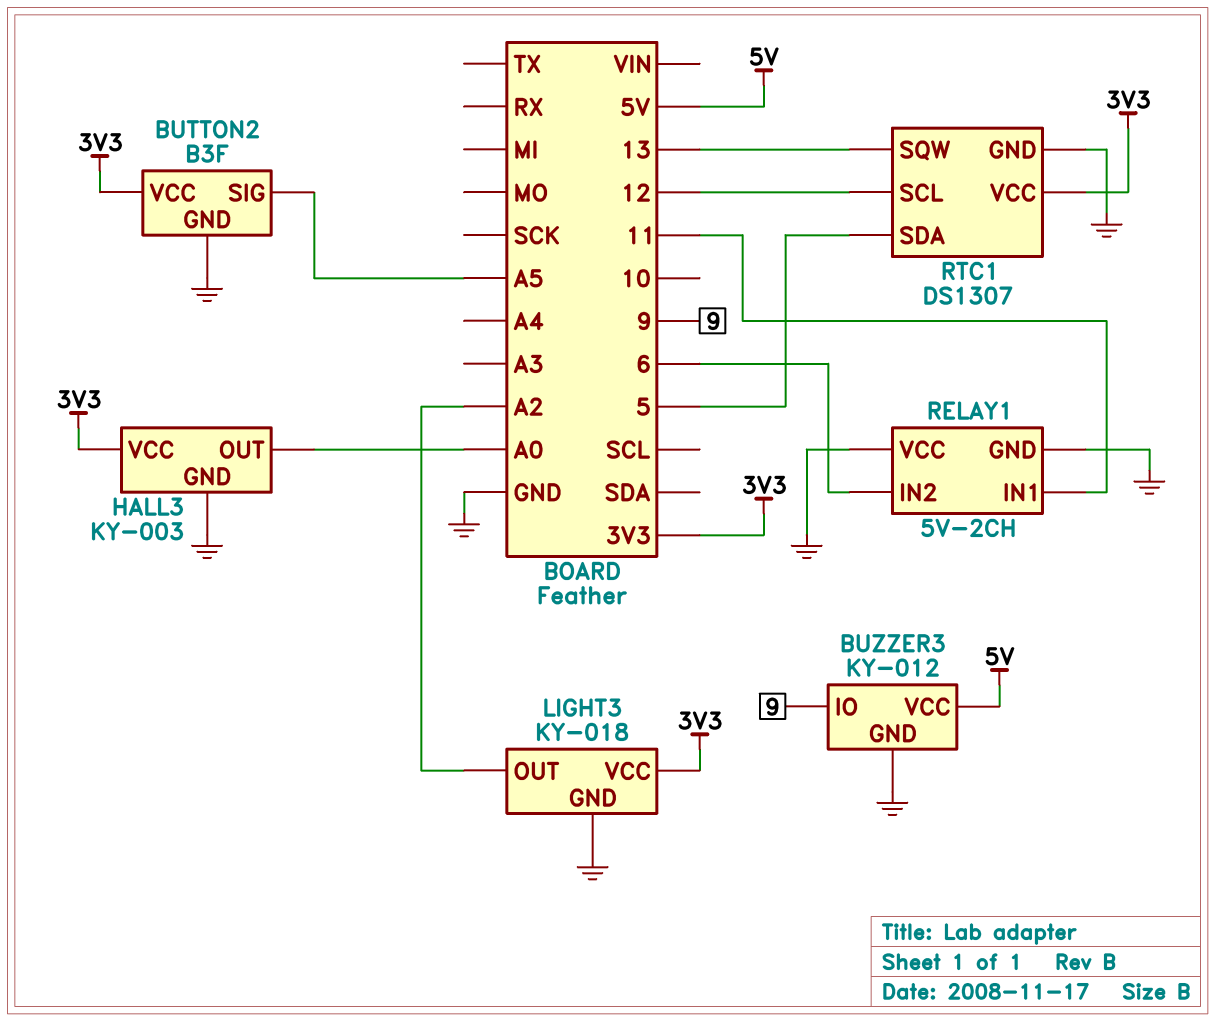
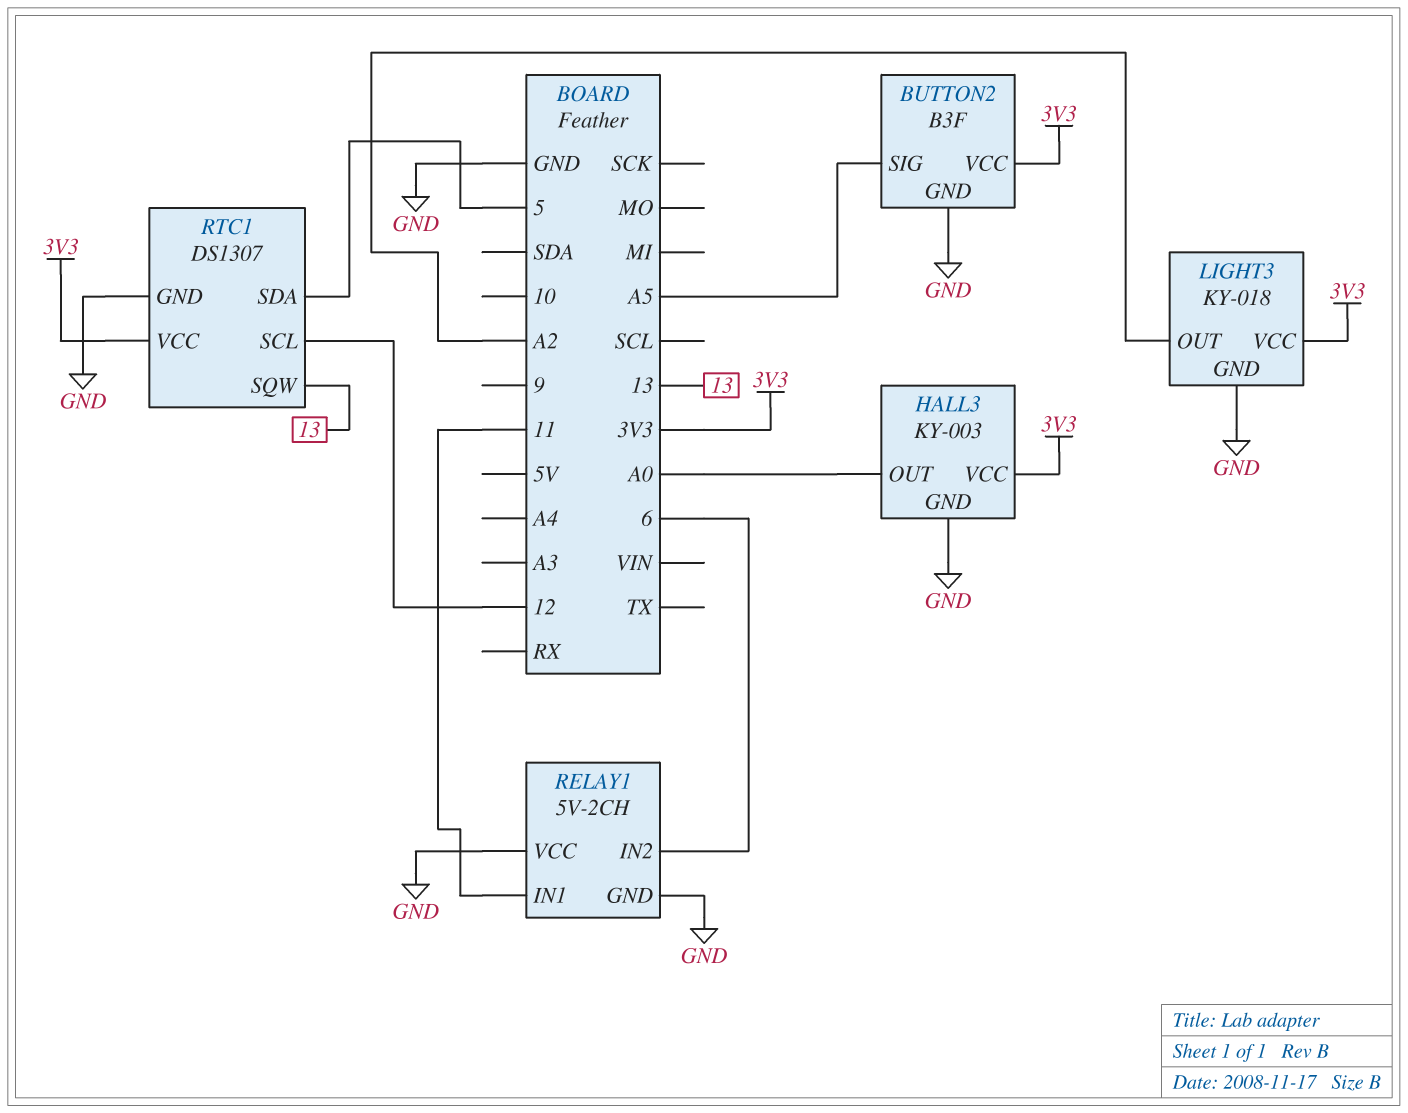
BUZZER3: KY-012 -> none
BUZZER3 pin GND: GND -> none
BUZZER3 pin IO: 9 -> none
BUZZER3 pin VCC: 5V -> none

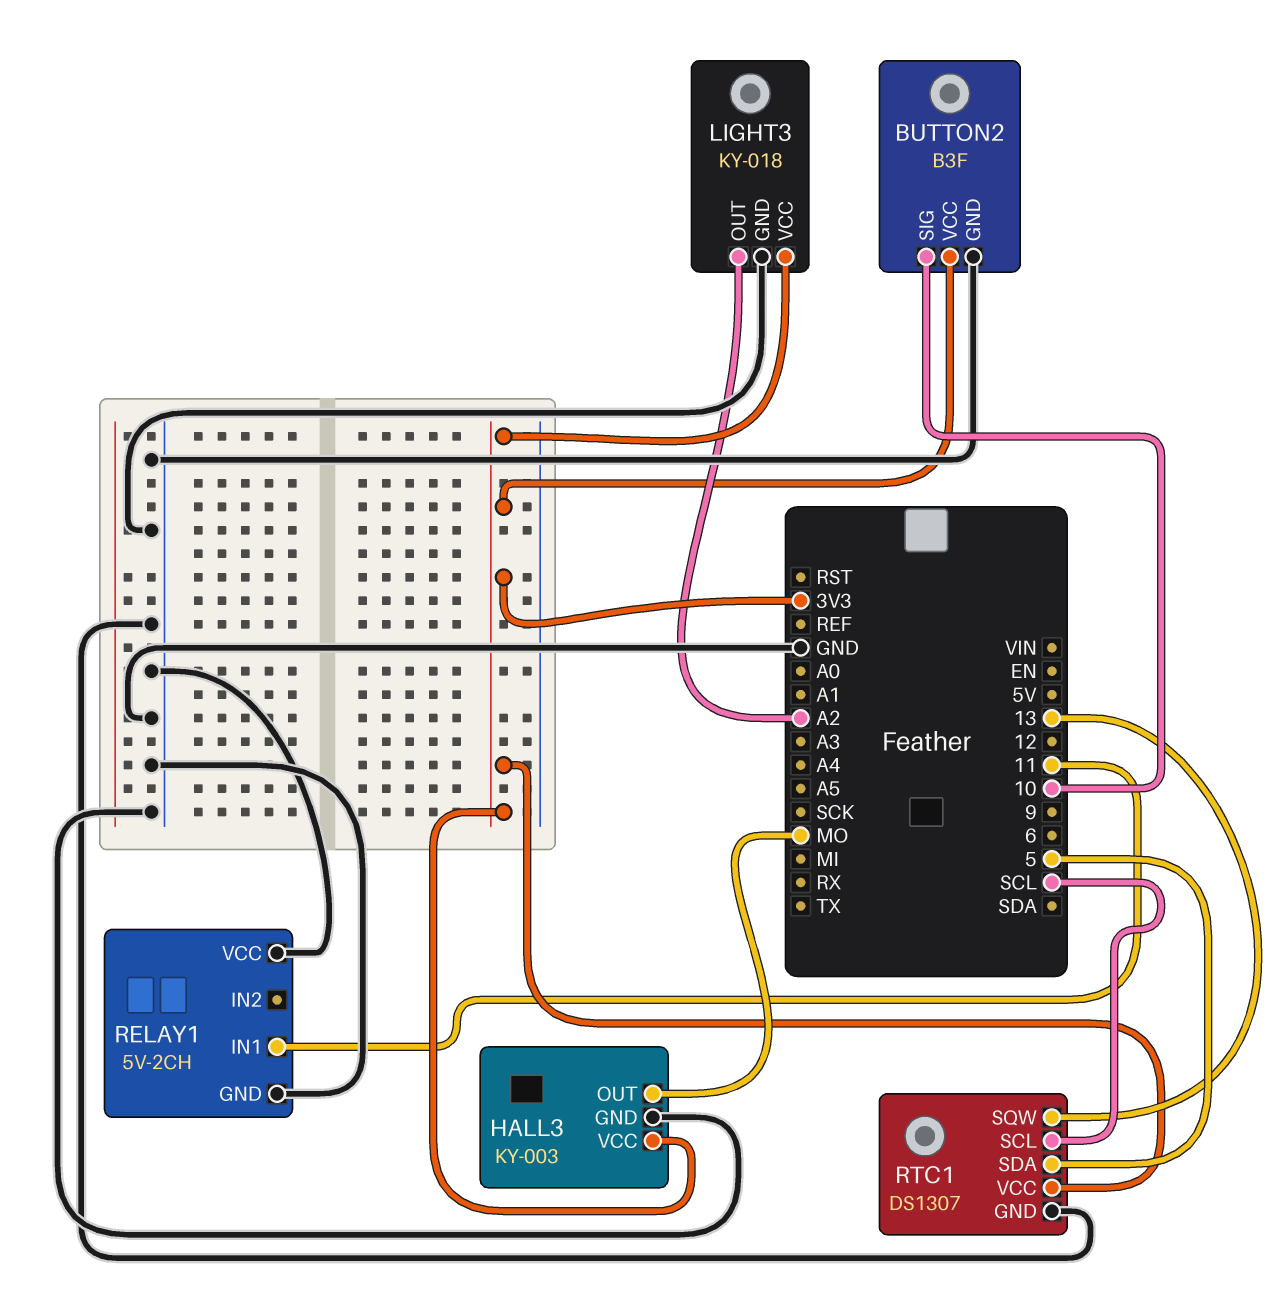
BUTTON2 pin SIG: A5 -> 10
HALL3 pin OUT: A0 -> MO
RELAY1 pin IN2: 6 -> none
RTC1 pin SCL: 12 -> SCL

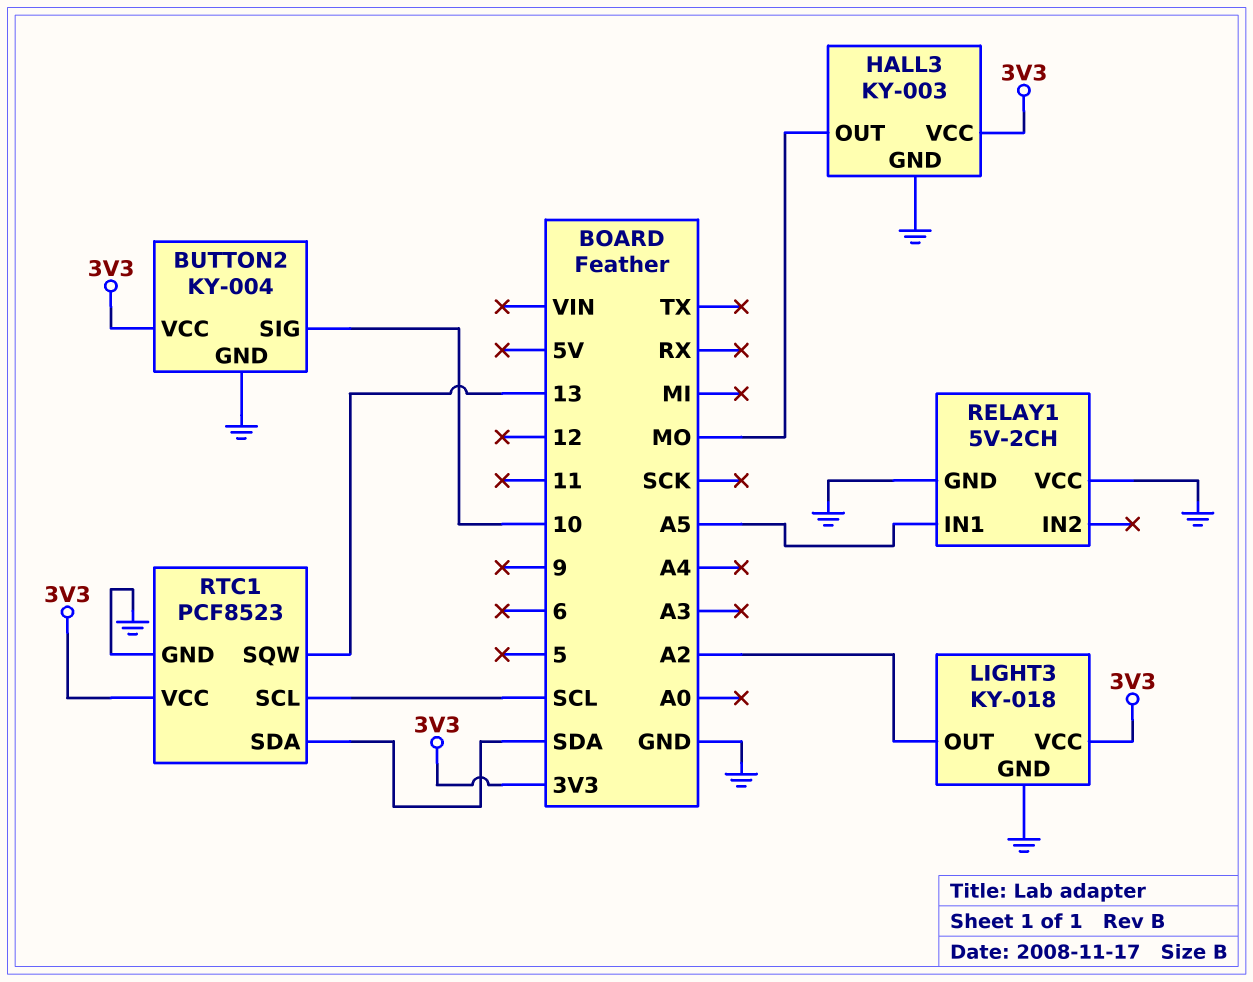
BUTTON2: B3F -> KY-004
RELAY1 pin IN1: 11 -> A5
RTC1: DS1307 -> PCF8523
RTC1 pin SDA: 5 -> SDA

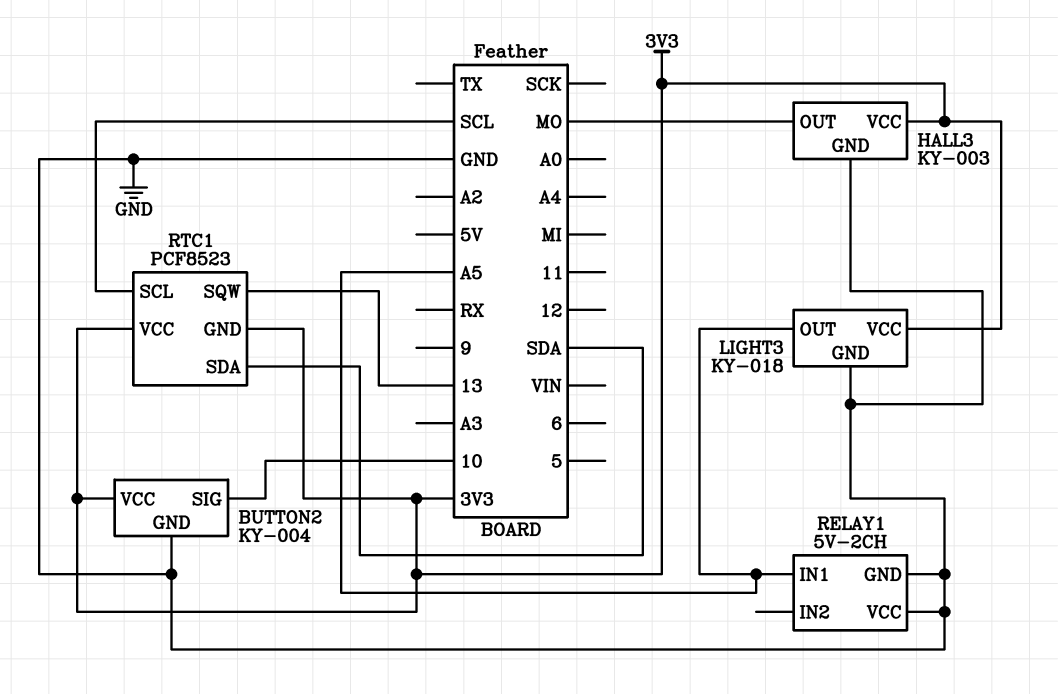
LIGHT3 pin OUT: A2 -> A5
RTC1 pin GND: GND -> 3V3

